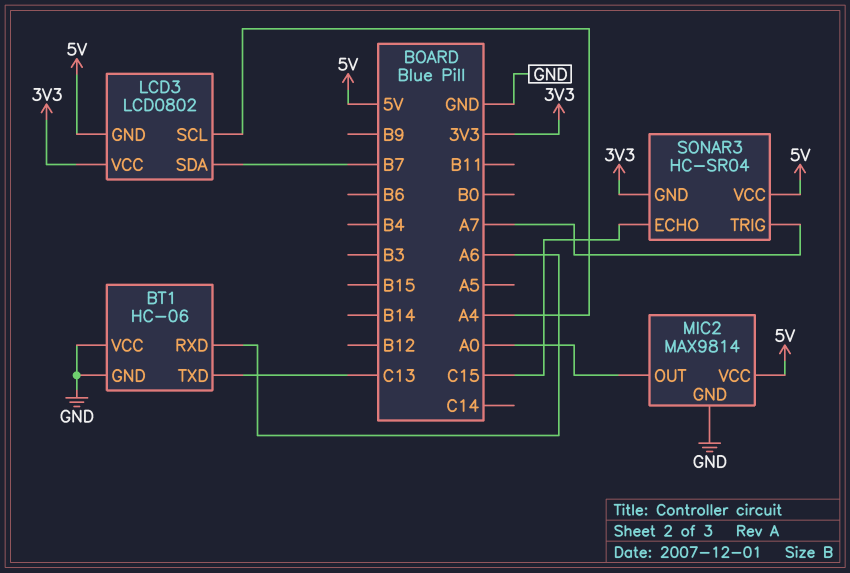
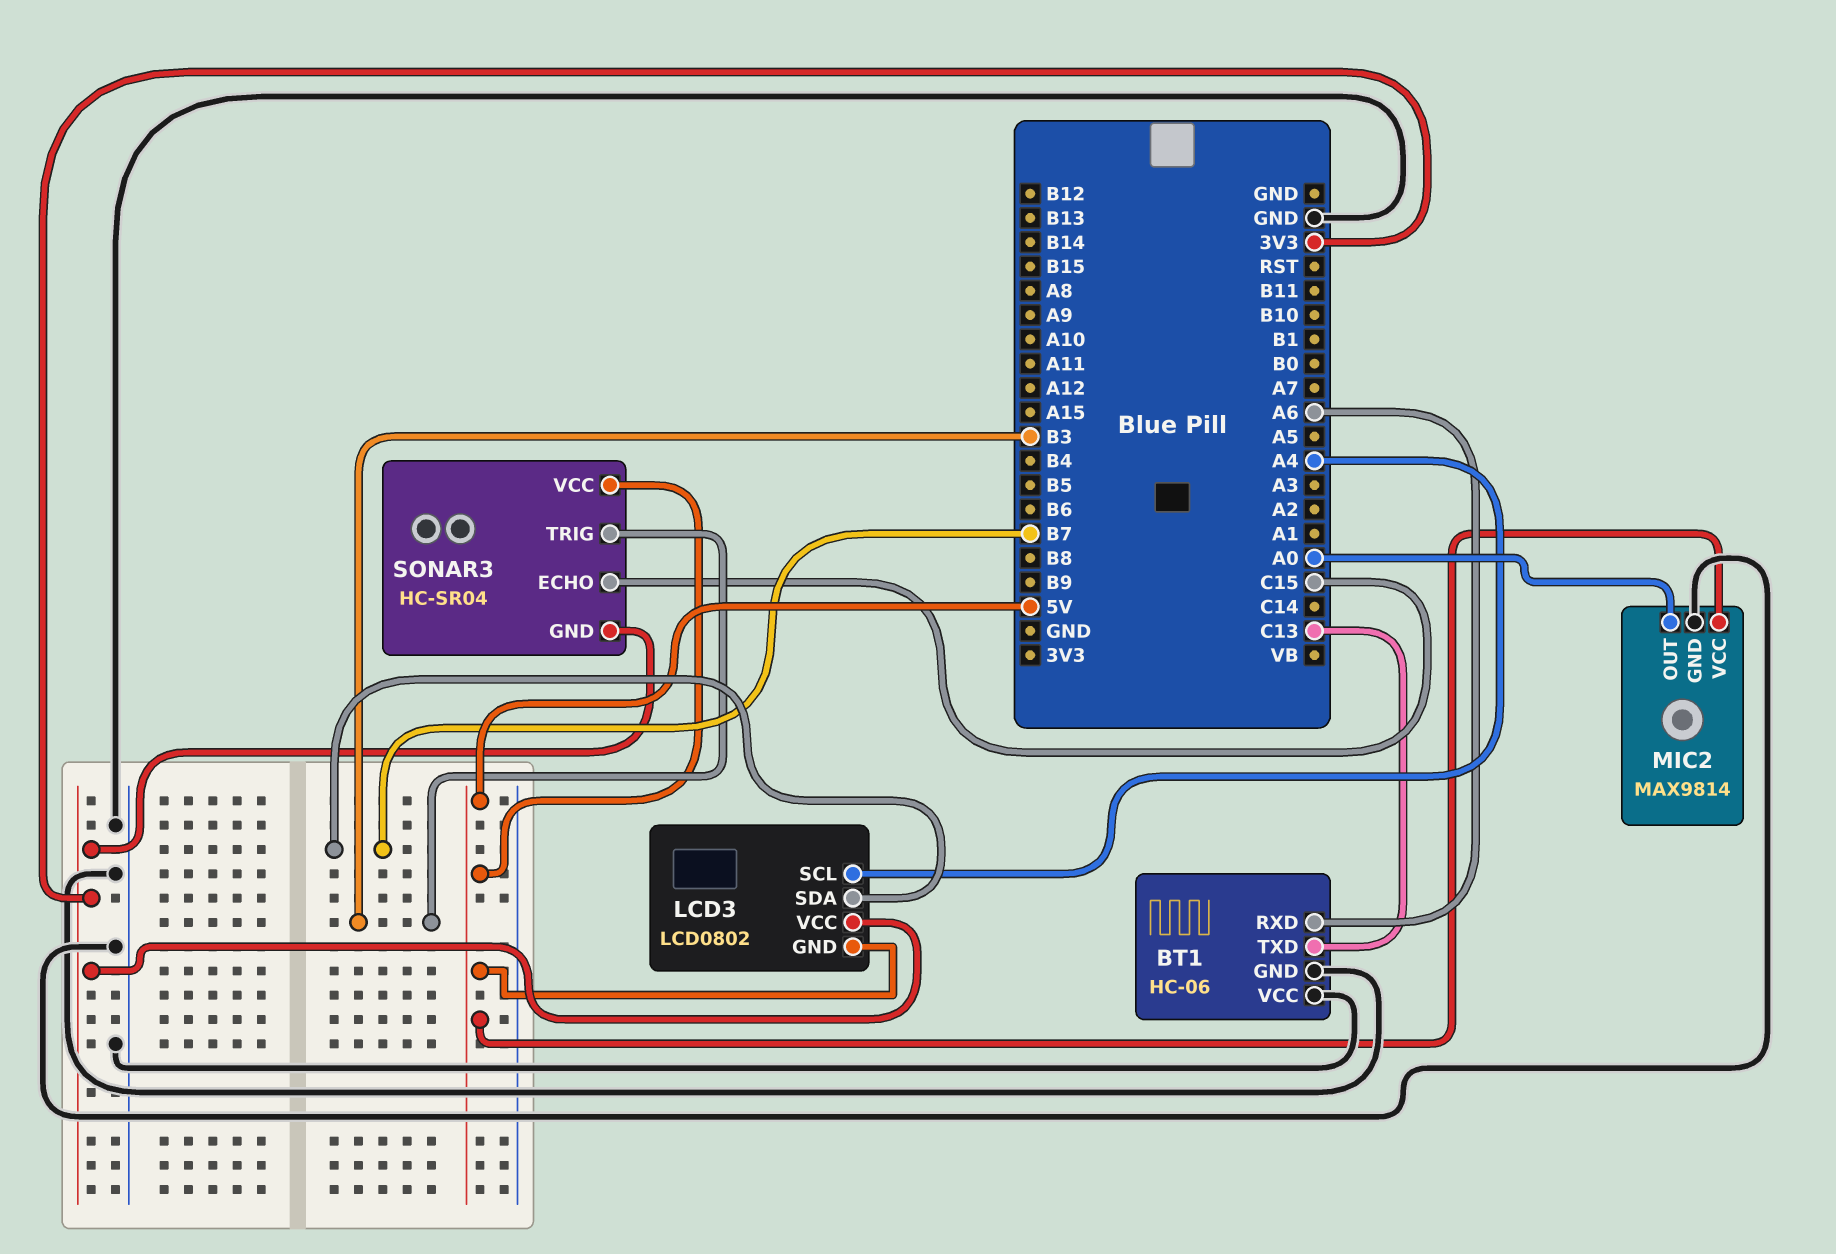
SONAR3 pin TRIG: A7 -> B3

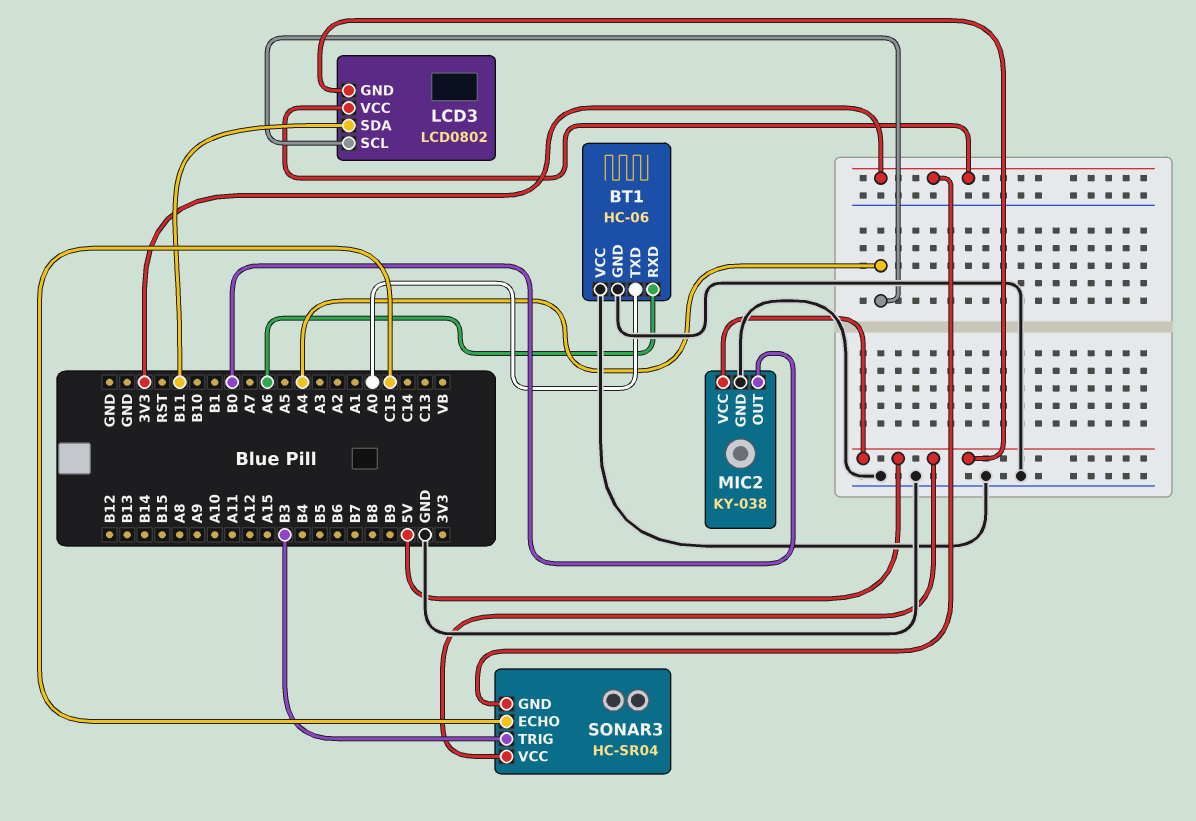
BT1 pin TXD: C13 -> A0
LCD3 pin SDA: B7 -> B11
MIC2: MAX9814 -> KY-038
MIC2 pin OUT: A0 -> B0

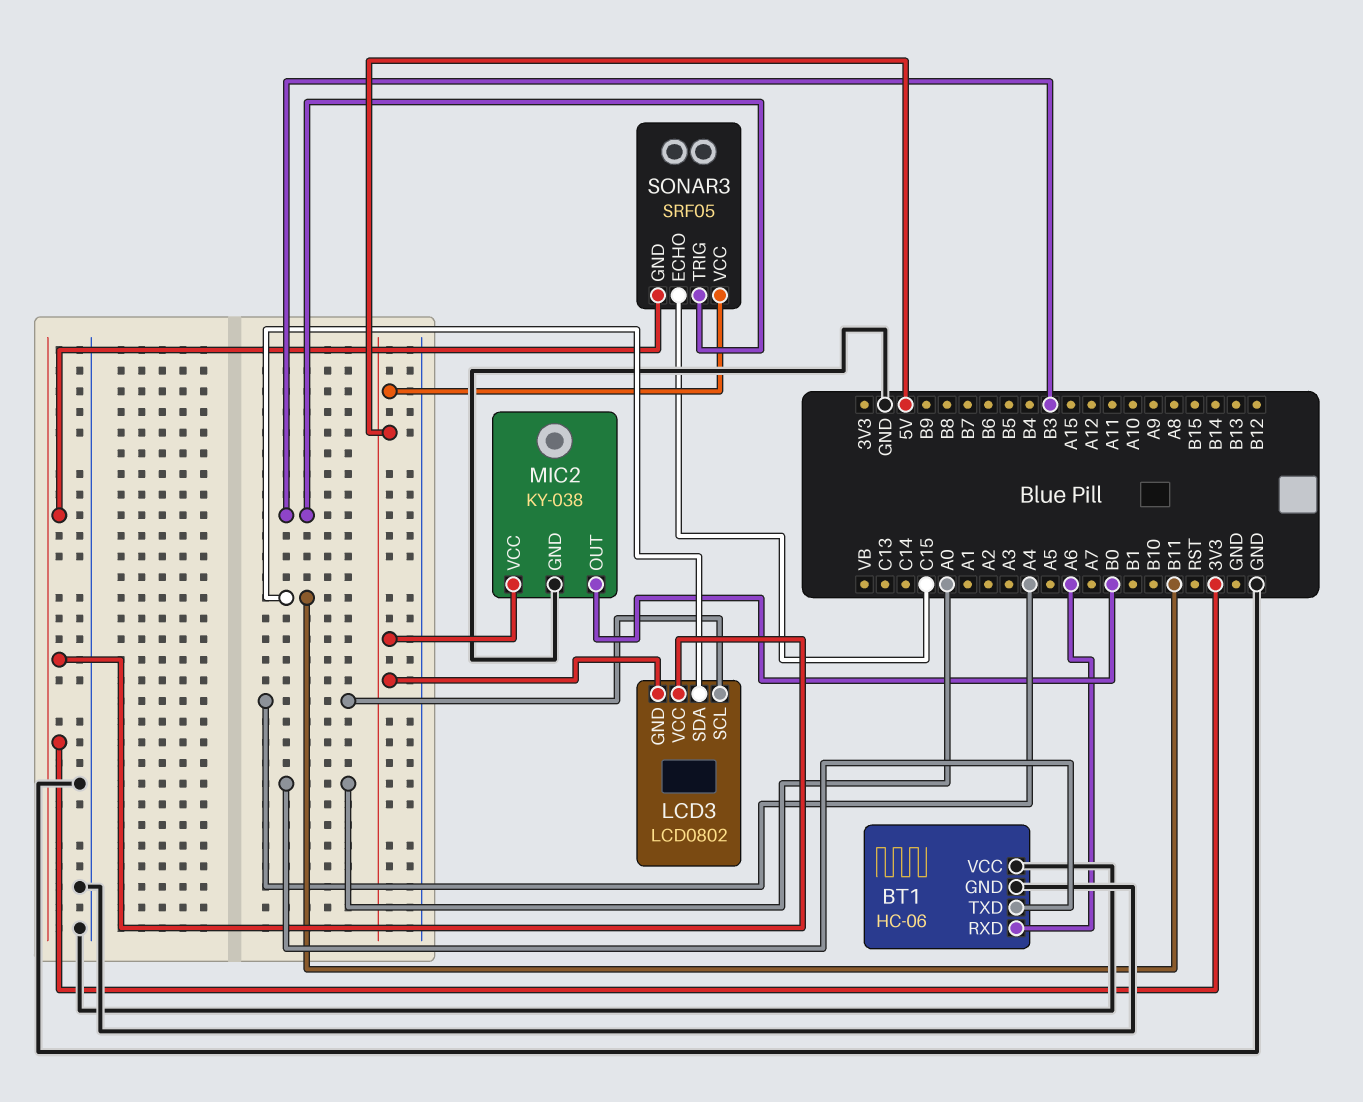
SONAR3: HC-SR04 -> SRF05

